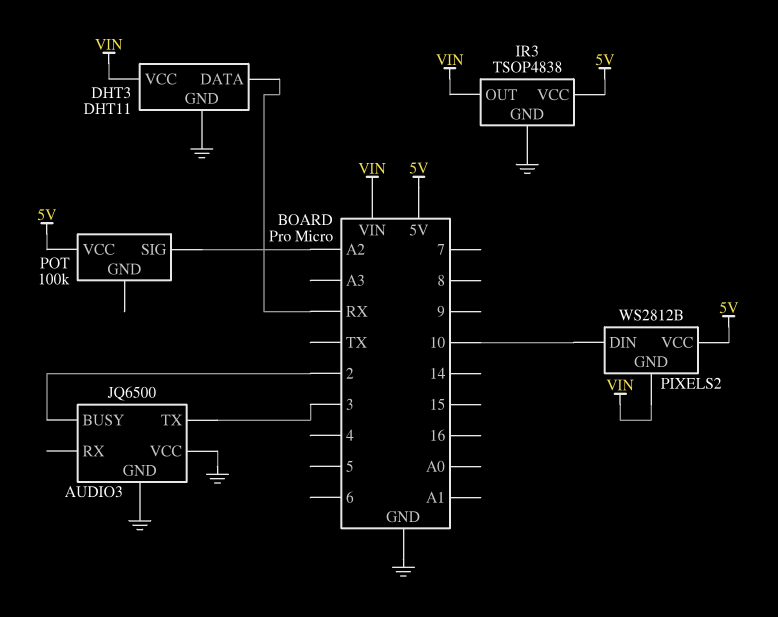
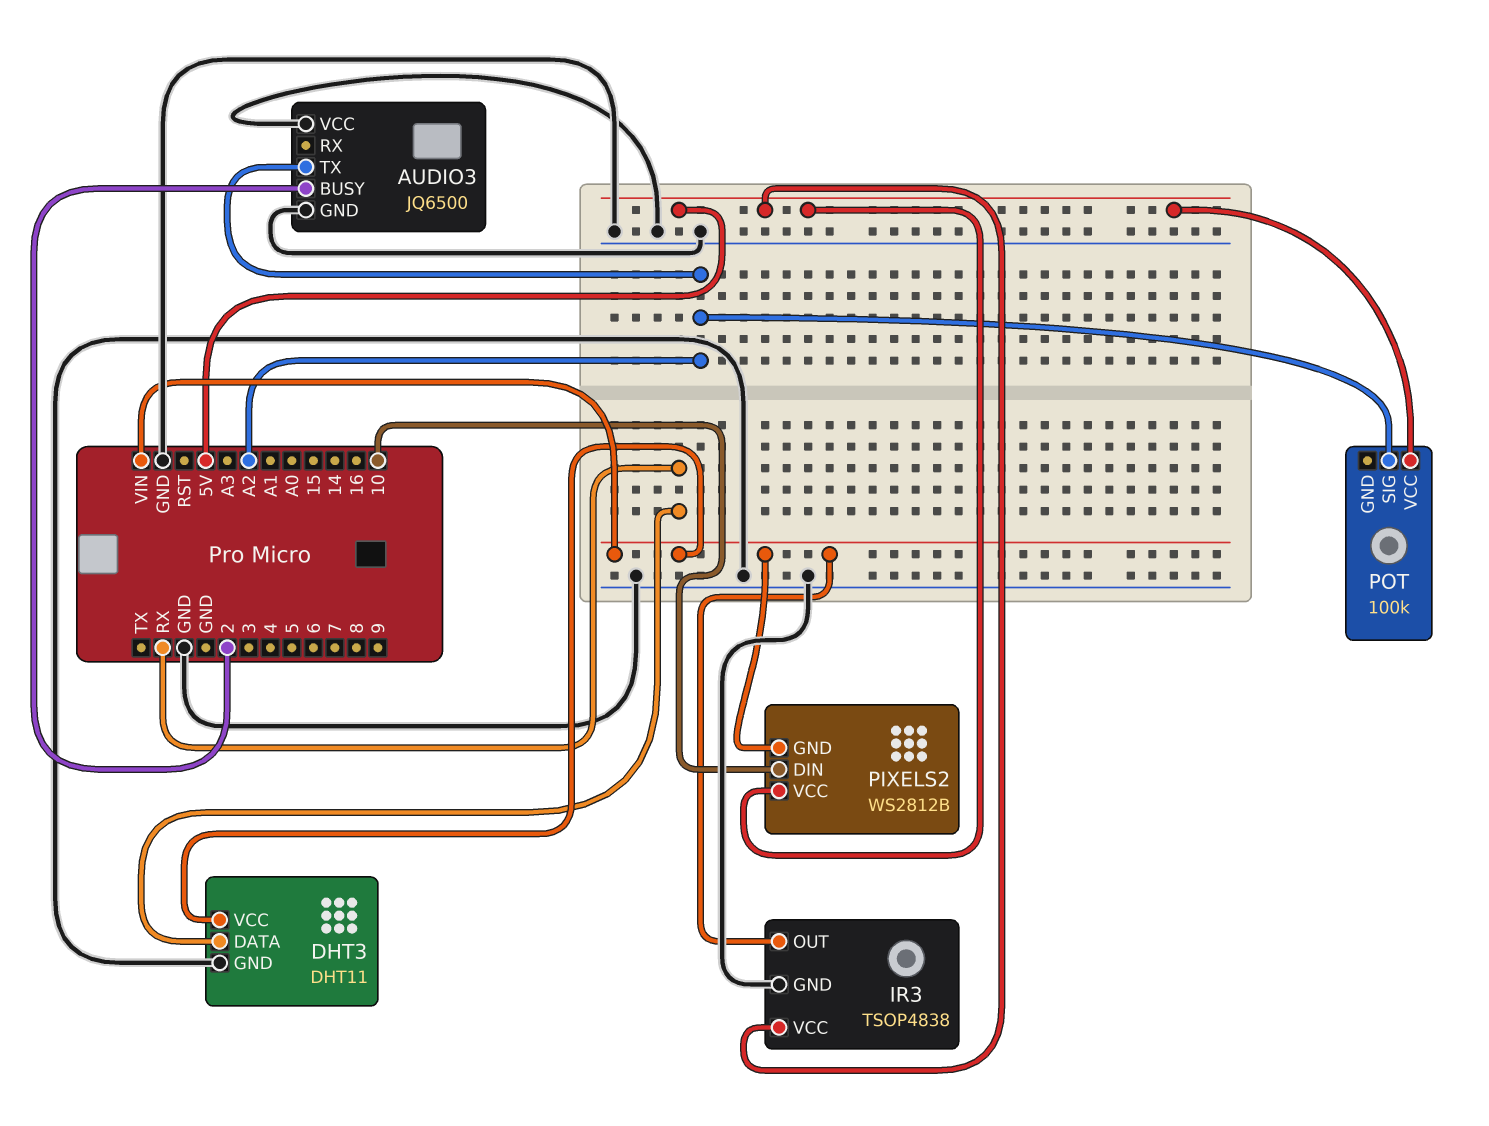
AUDIO3 pin TX: 3 -> A2

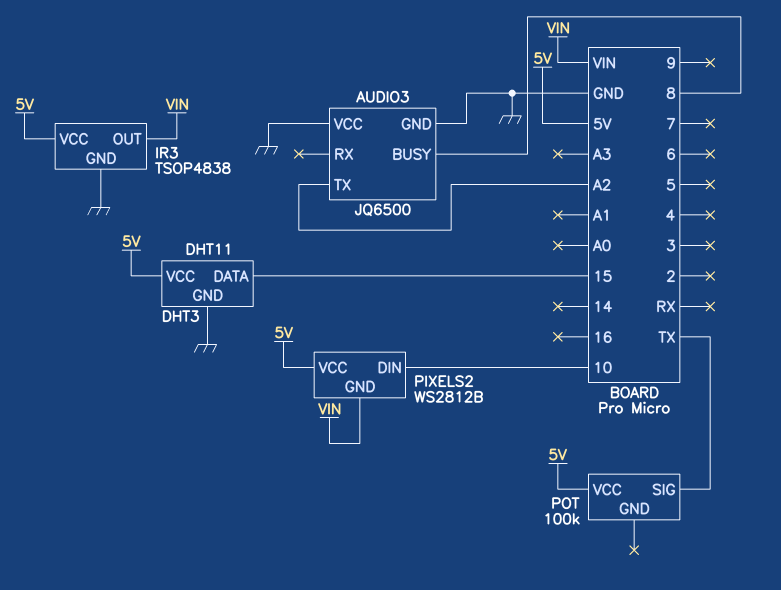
AUDIO3 pin BUSY: 2 -> 8
DHT3 pin DATA: RX -> 15
DHT3 pin VCC: VIN -> 5V
POT pin SIG: A2 -> TX

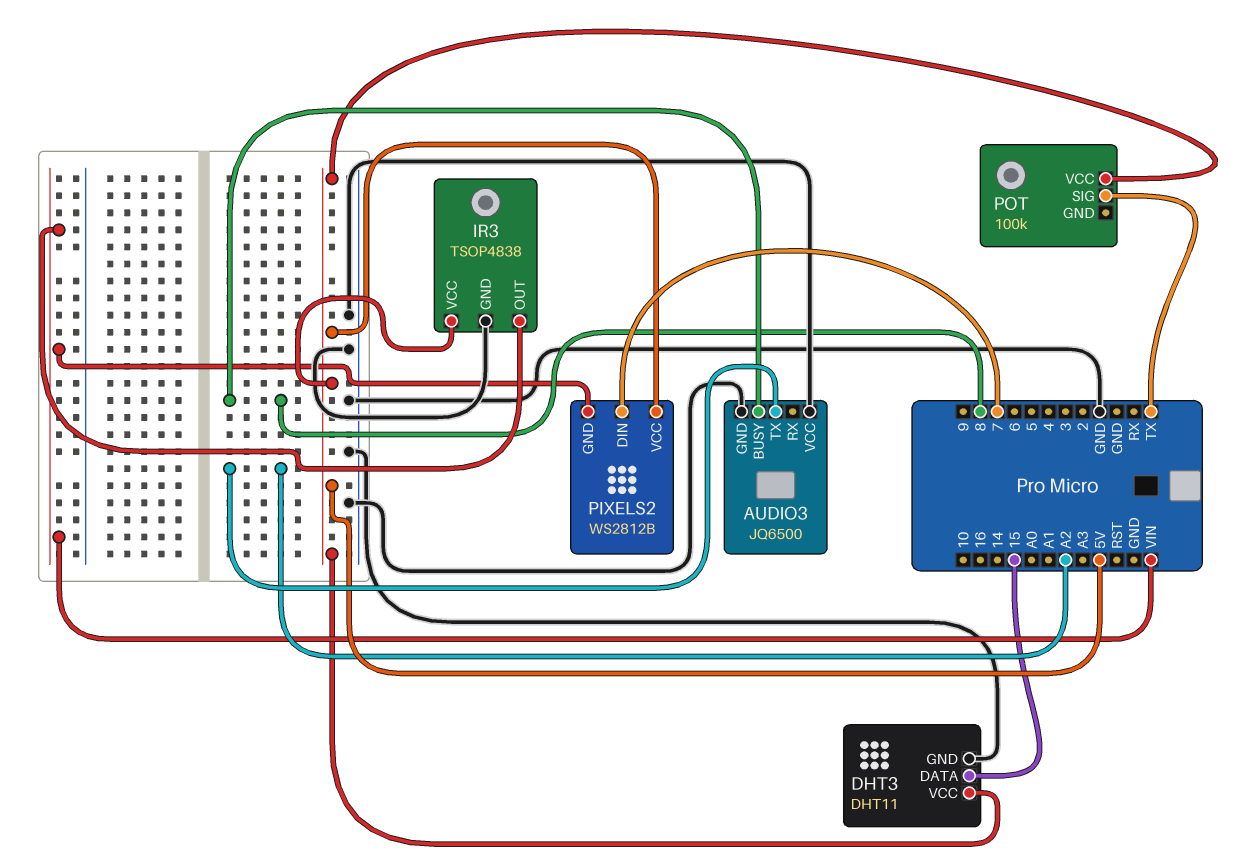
PIXELS2 pin DIN: 10 -> 7

